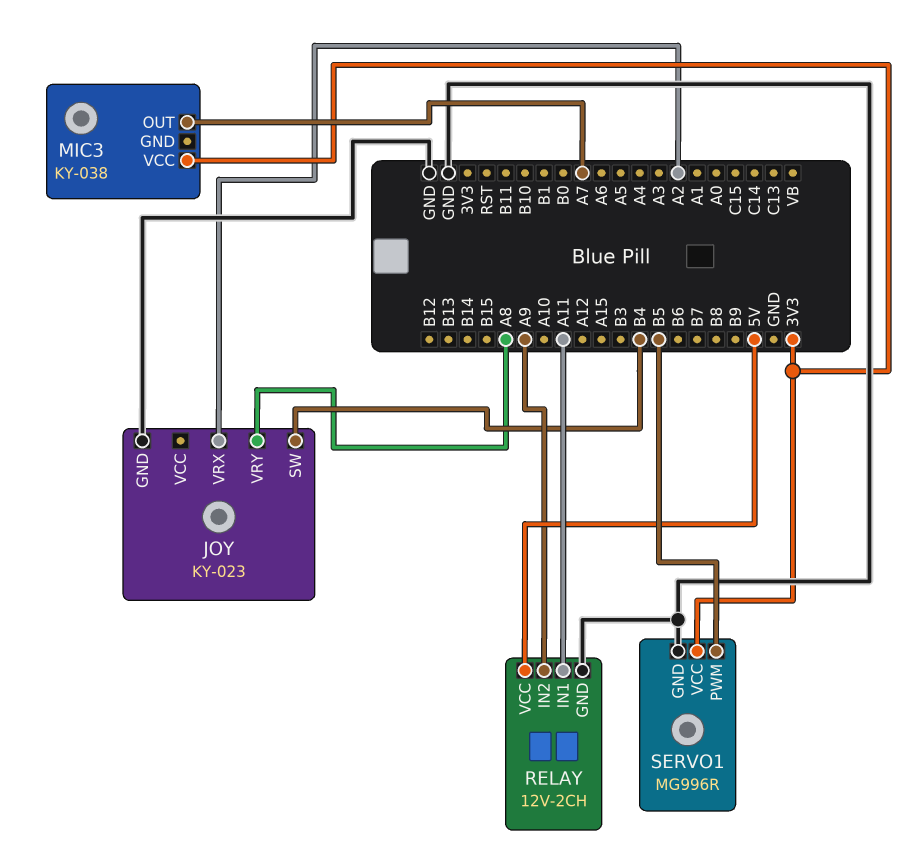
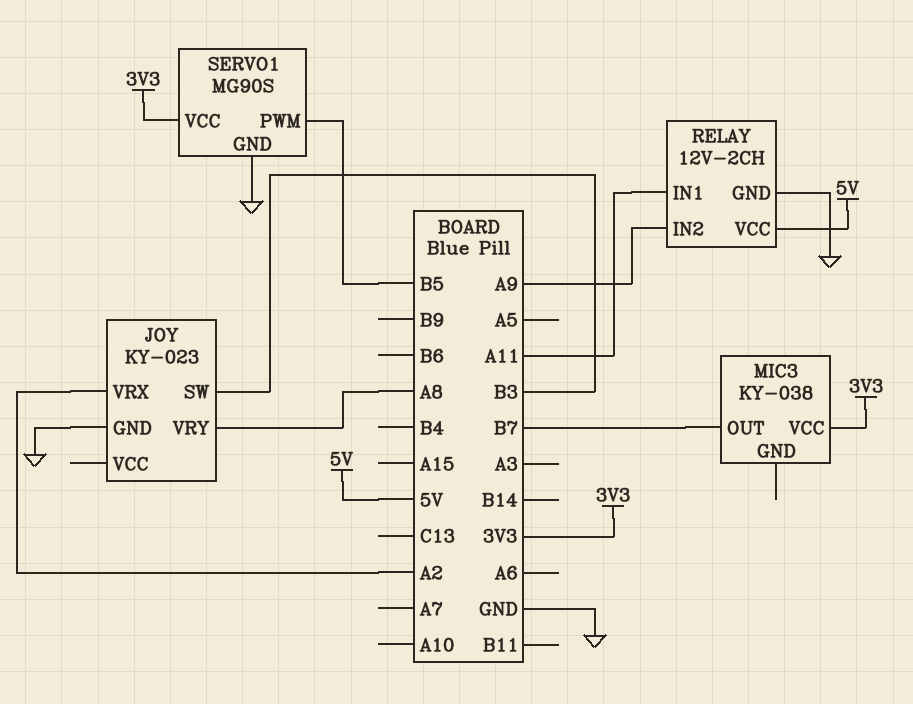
JOY pin SW: B4 -> B3
MIC3 pin OUT: A7 -> B7
SERVO1: MG996R -> MG90S

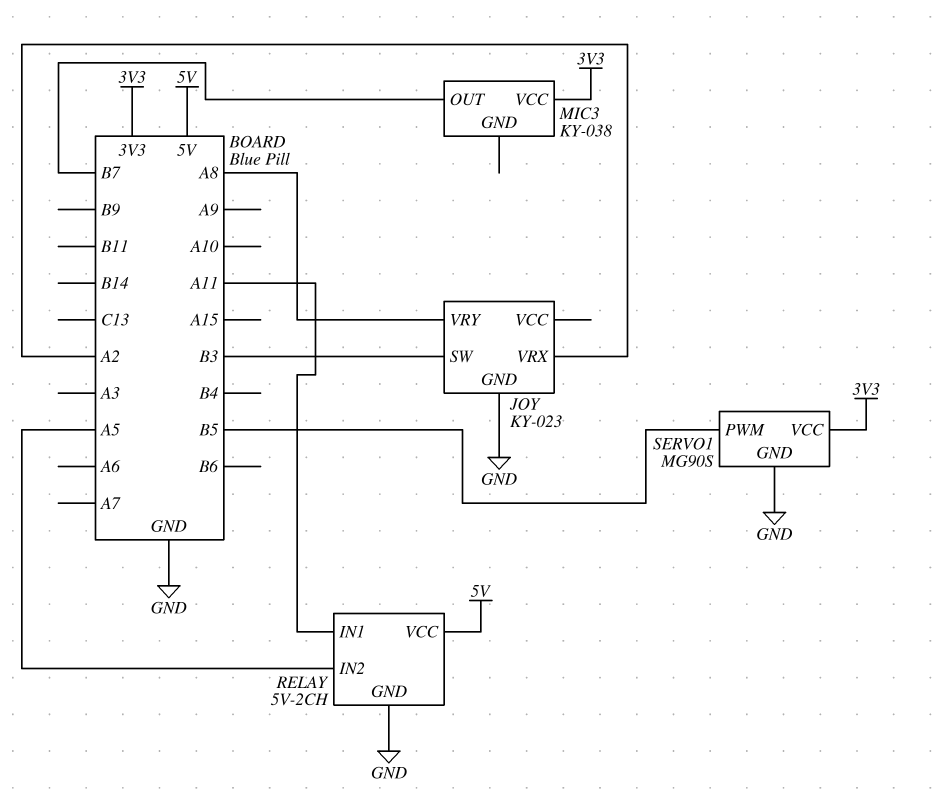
RELAY: 12V-2CH -> 5V-2CH
RELAY pin IN2: A9 -> A5

